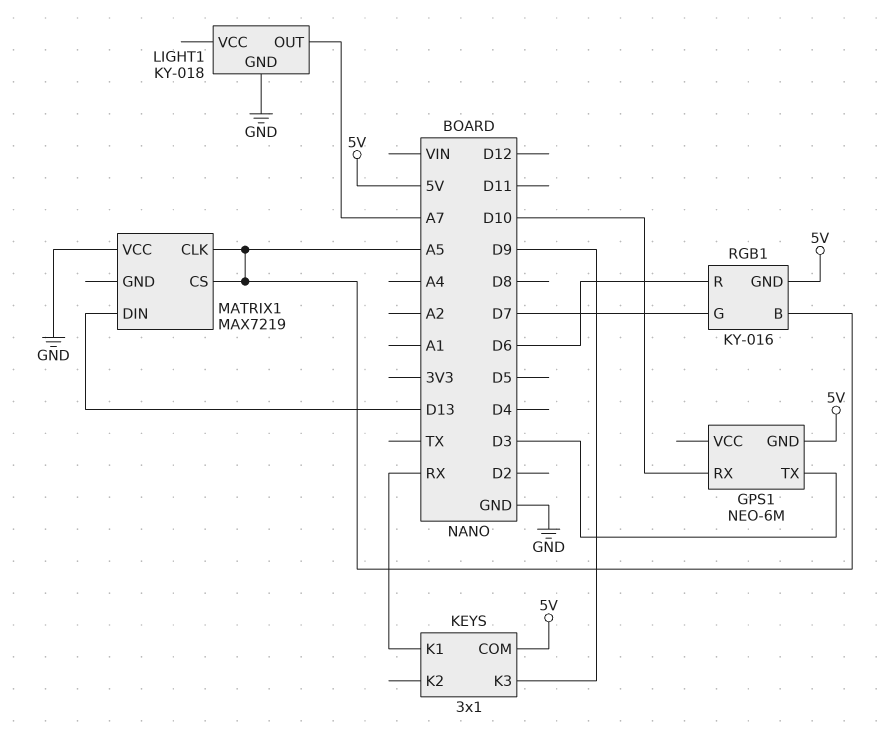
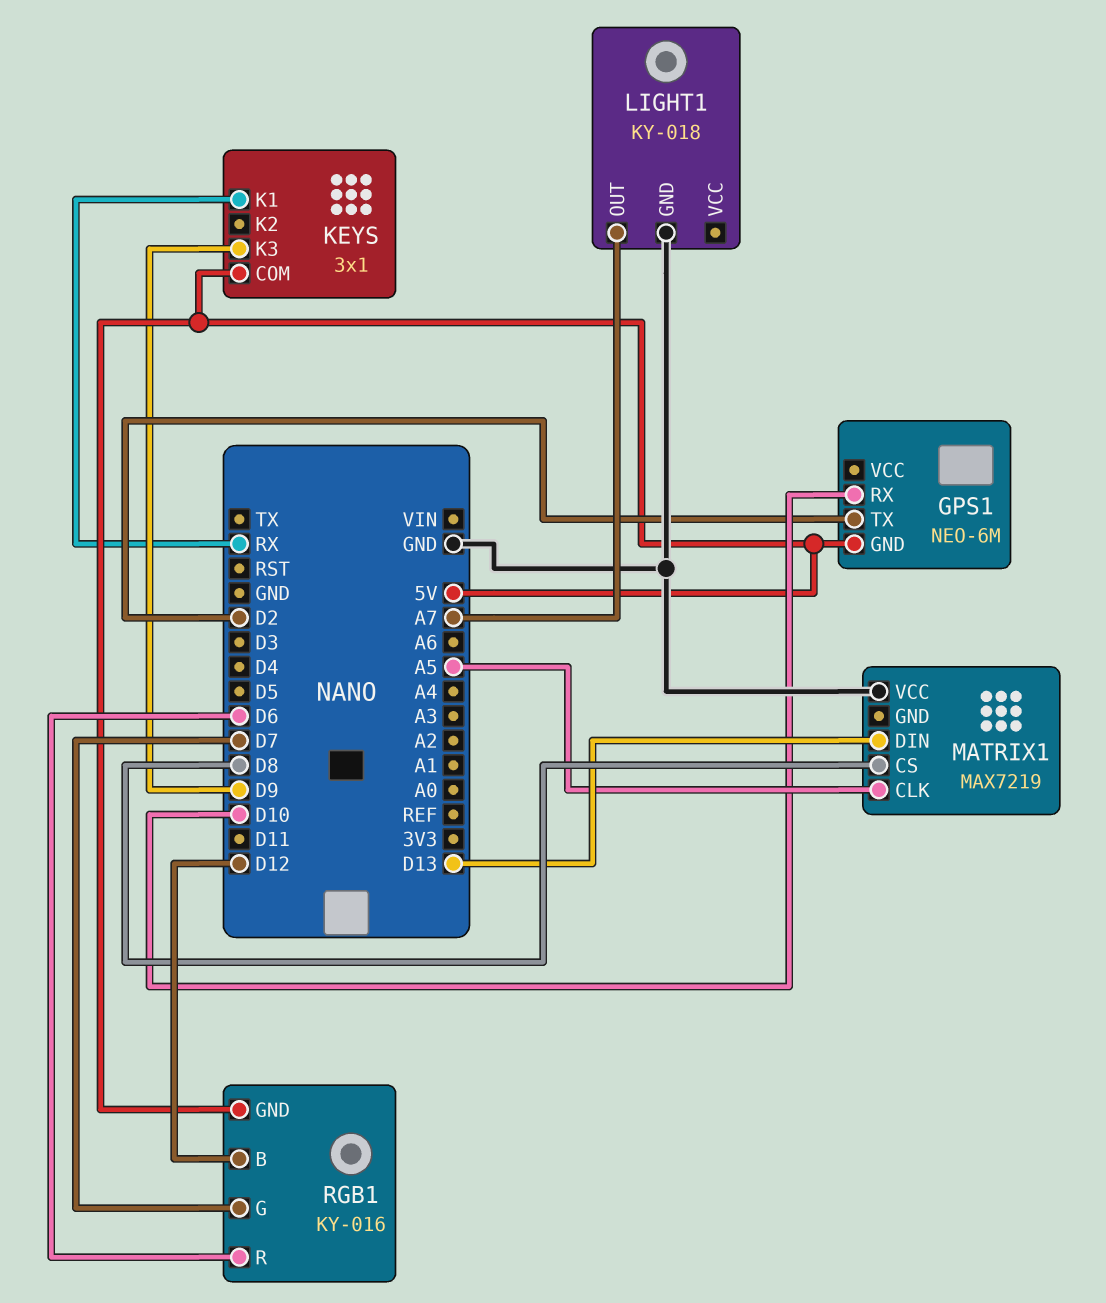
GPS1 pin TX: D3 -> D2
MATRIX1 pin CS: A5 -> D8
RGB1 pin B: A5 -> D12

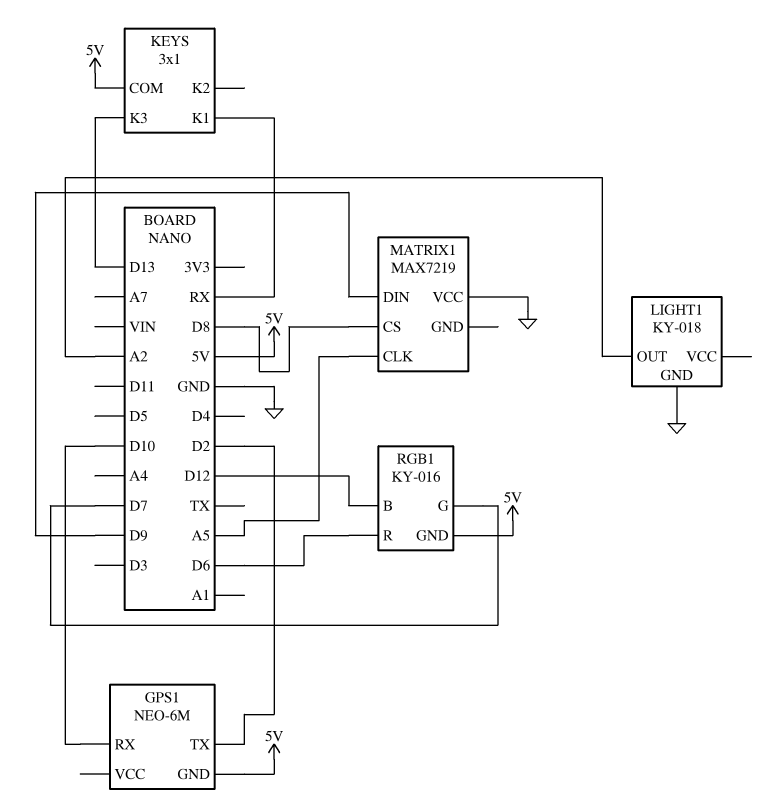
KEYS pin K3: D9 -> D13
LIGHT1 pin OUT: A7 -> A2
MATRIX1 pin DIN: D13 -> D9

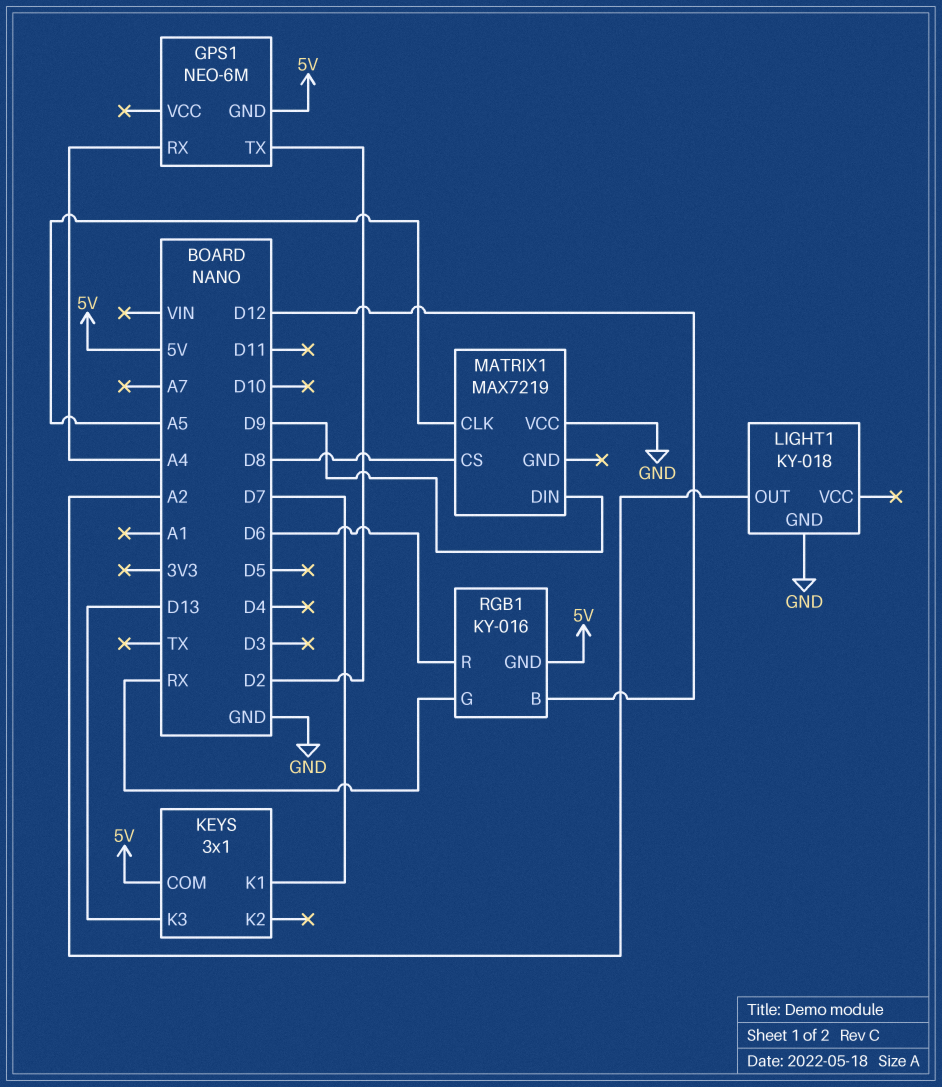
GPS1 pin RX: D10 -> A4
KEYS pin K1: RX -> D7
RGB1 pin G: D7 -> RX

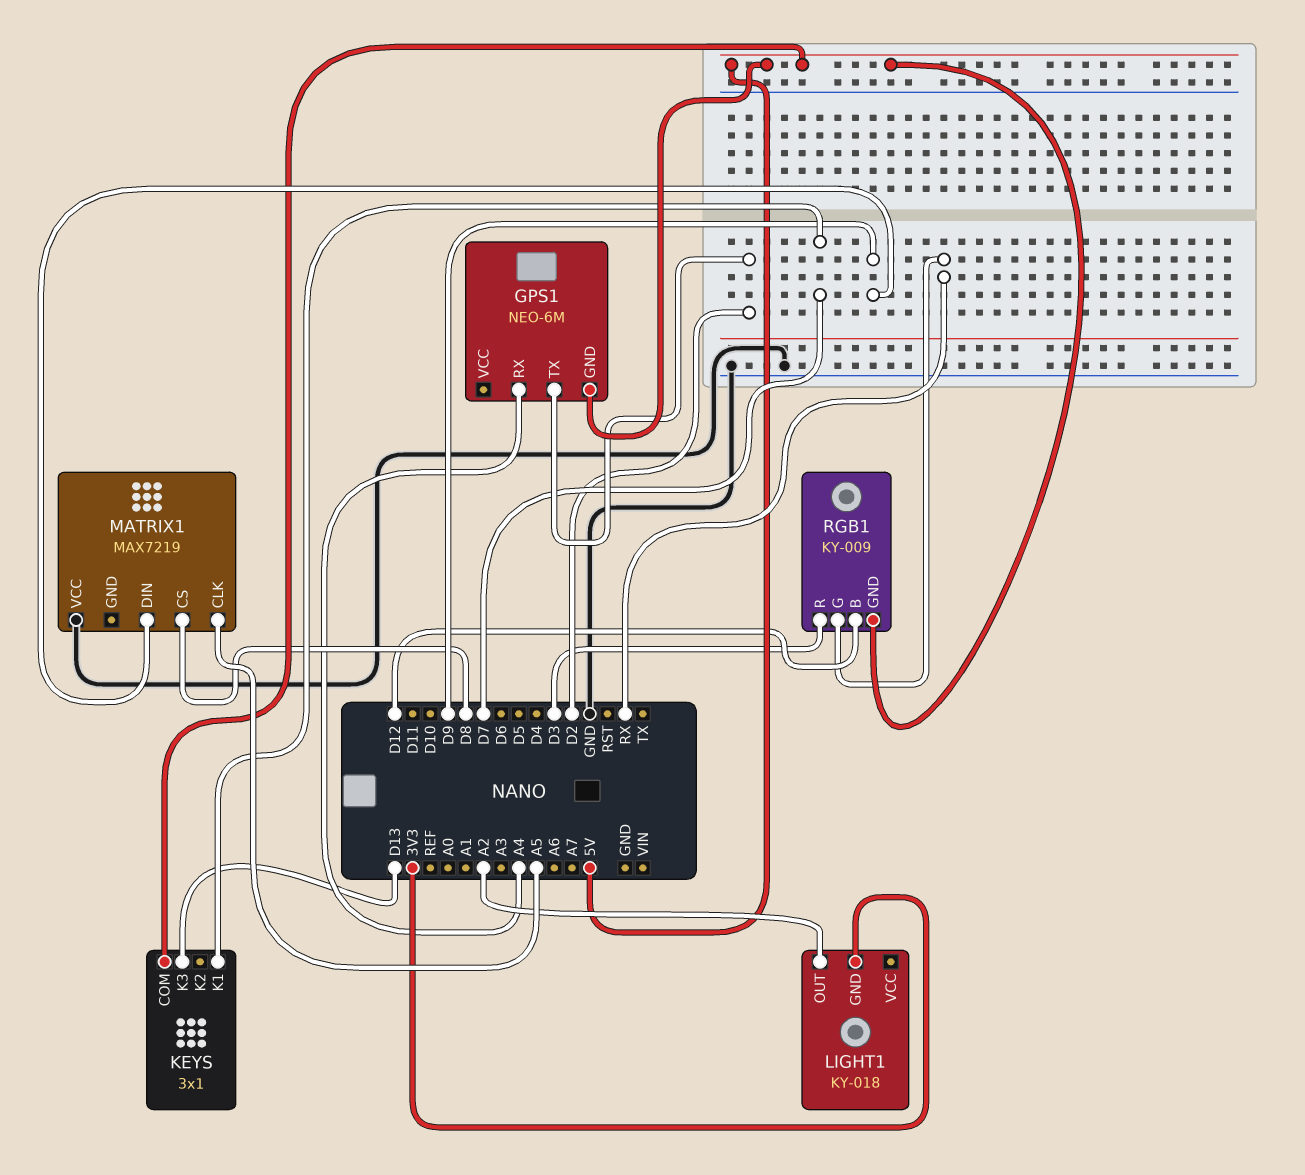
LIGHT1 pin GND: GND -> 3V3
RGB1: KY-016 -> KY-009
RGB1 pin R: D6 -> D3

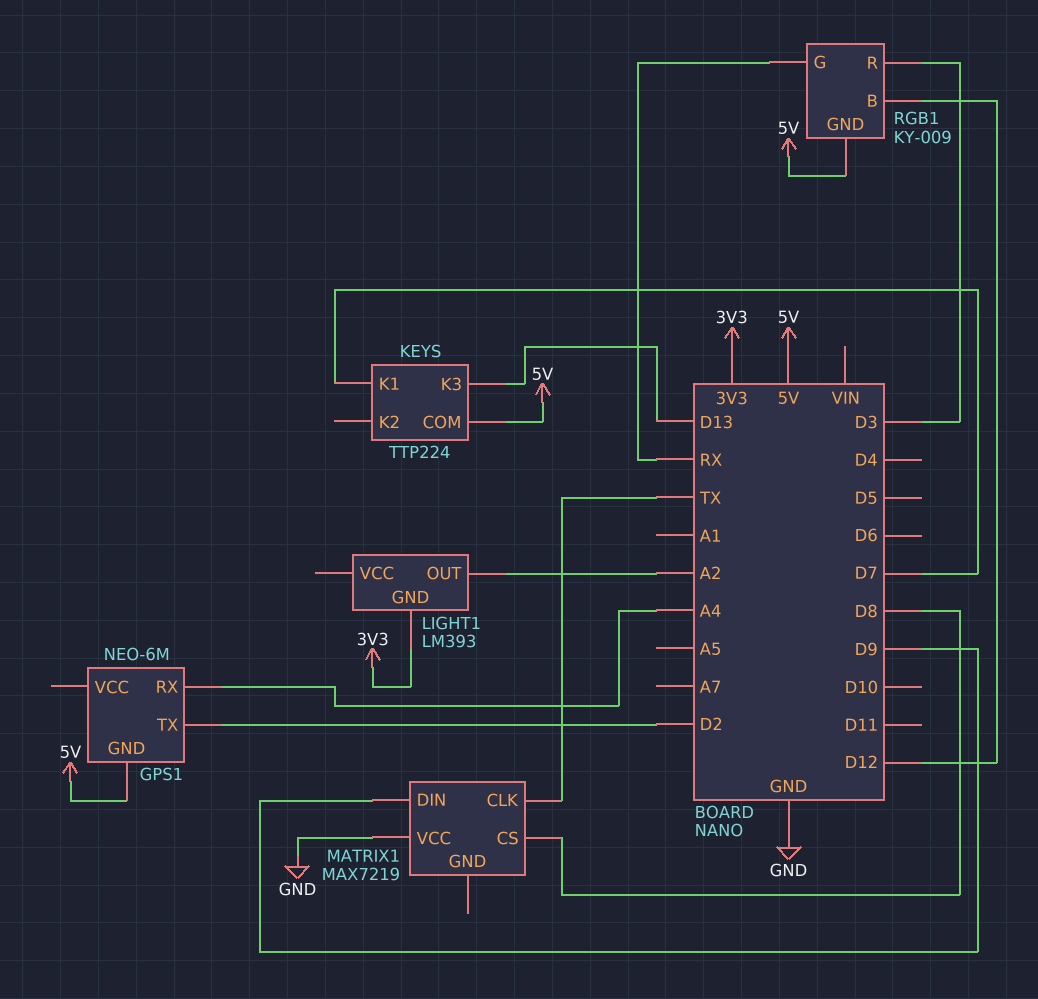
KEYS: 3x1 -> TTP224
LIGHT1: KY-018 -> LM393
MATRIX1 pin CLK: A5 -> TX

